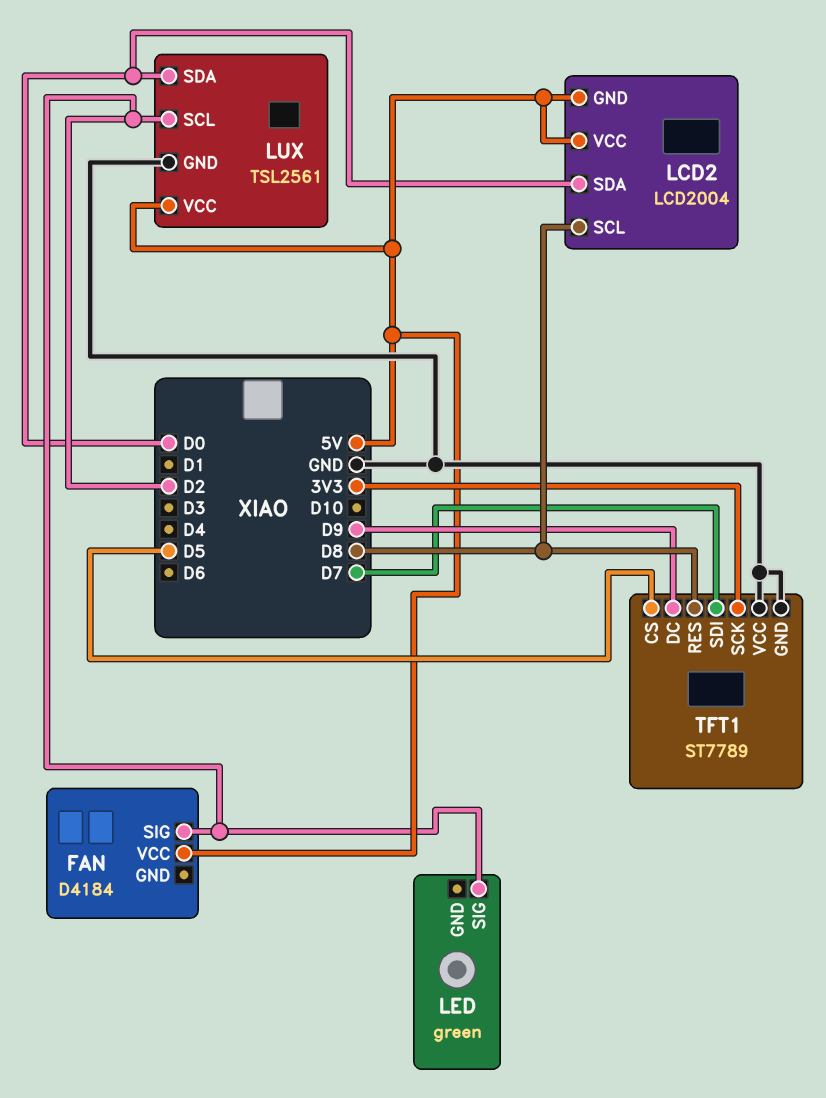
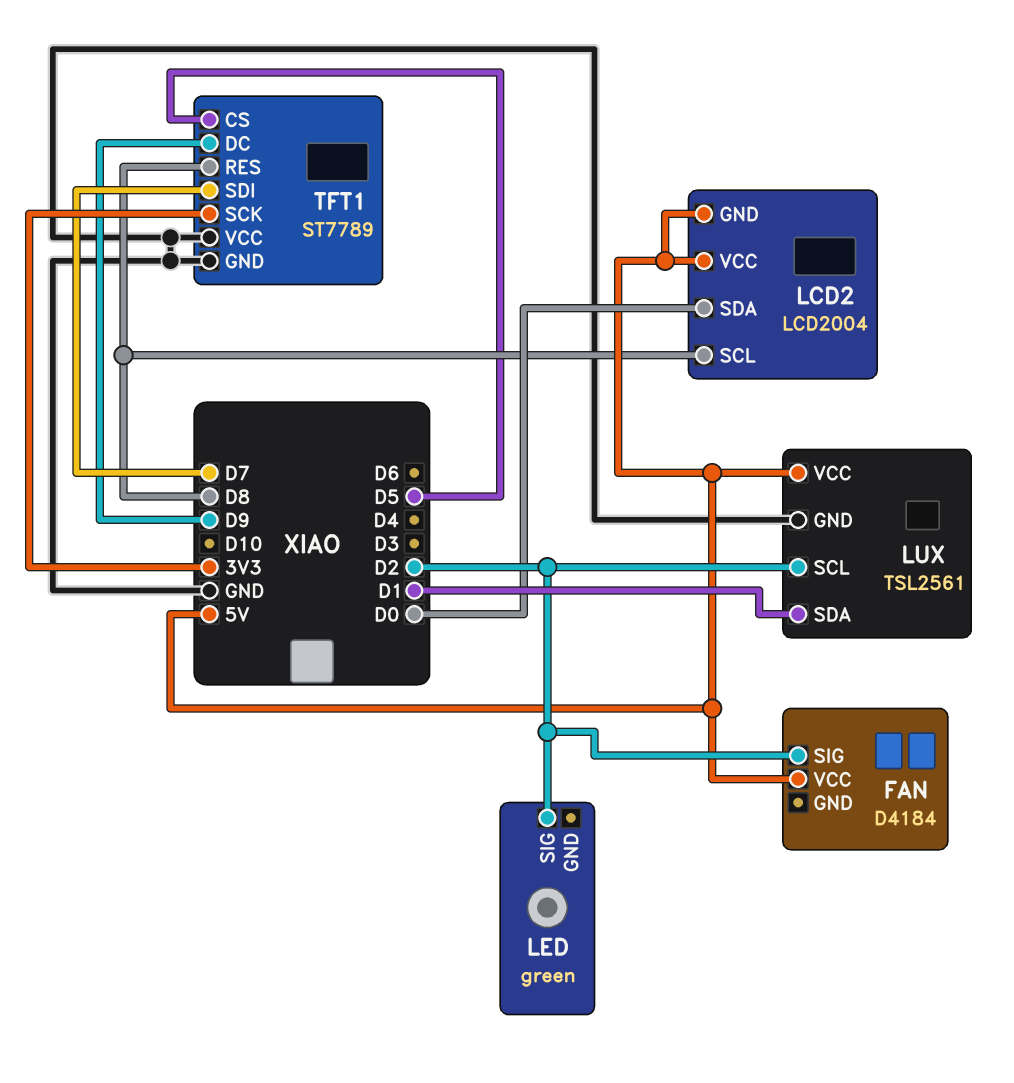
LUX pin SDA: D0 -> D1

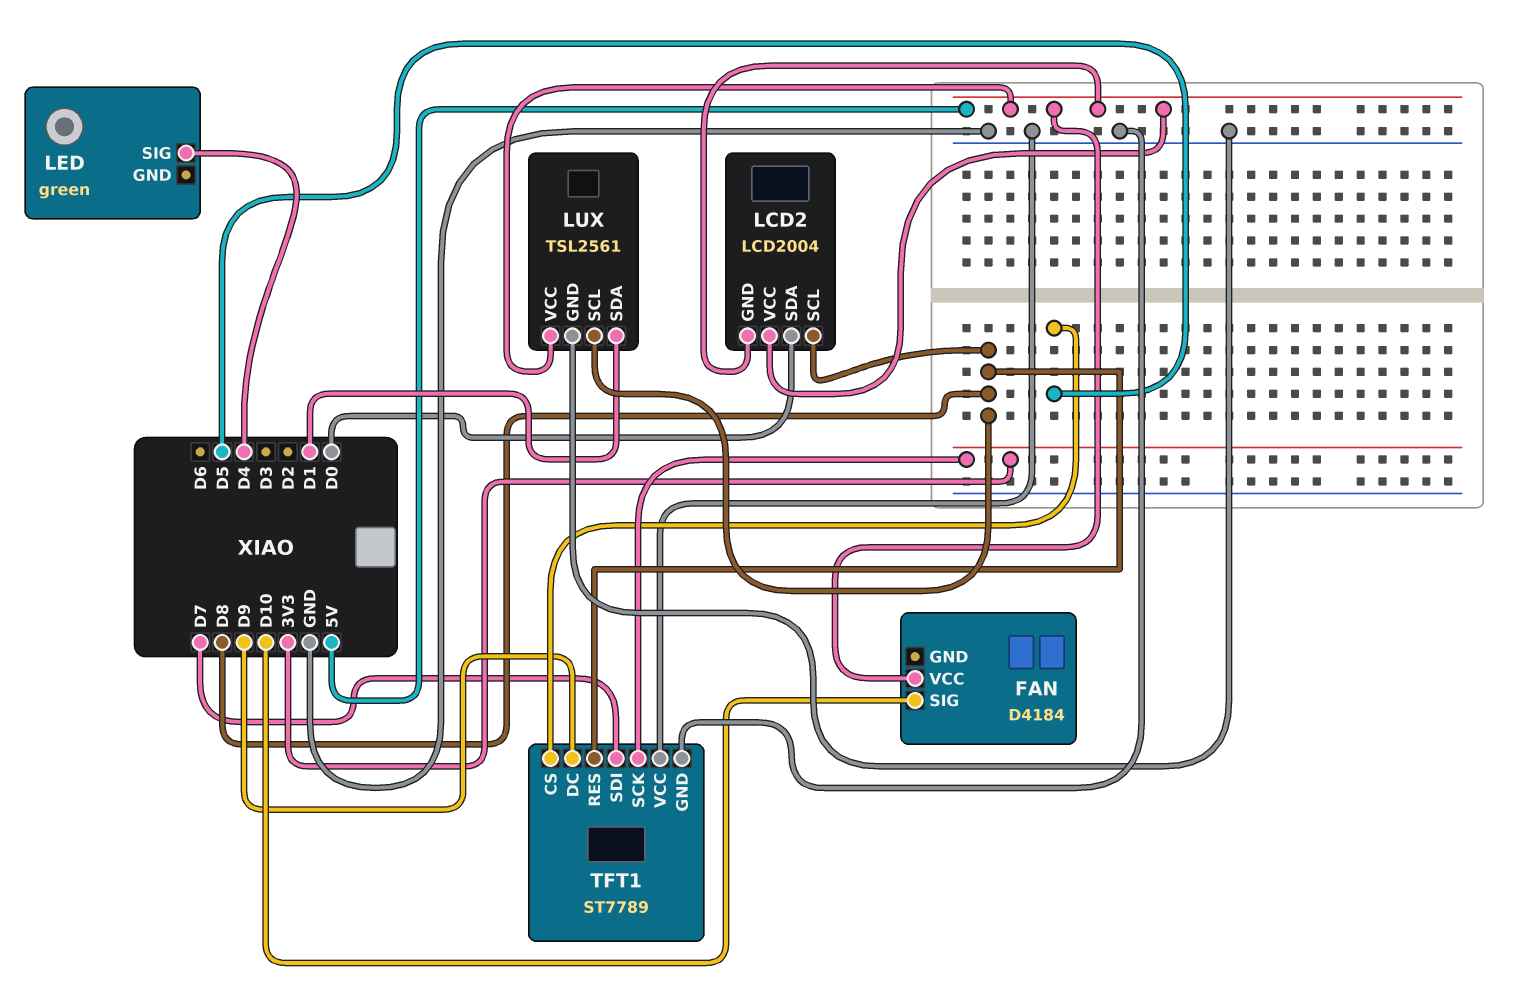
FAN pin SIG: D2 -> D10
LED pin SIG: D2 -> D4
LUX pin SCL: D2 -> D8

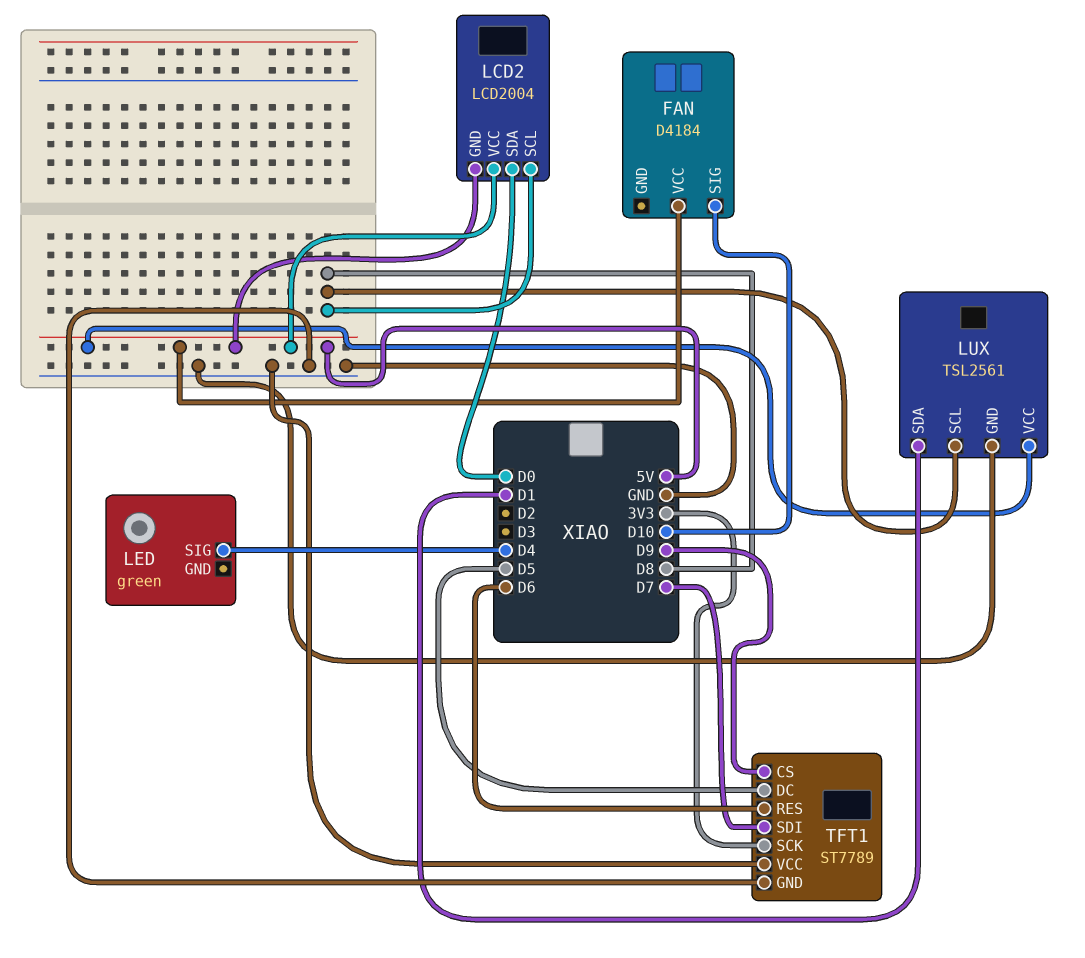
TFT1 pin CS: D5 -> D9
TFT1 pin DC: D9 -> D5
TFT1 pin RES: D8 -> D6

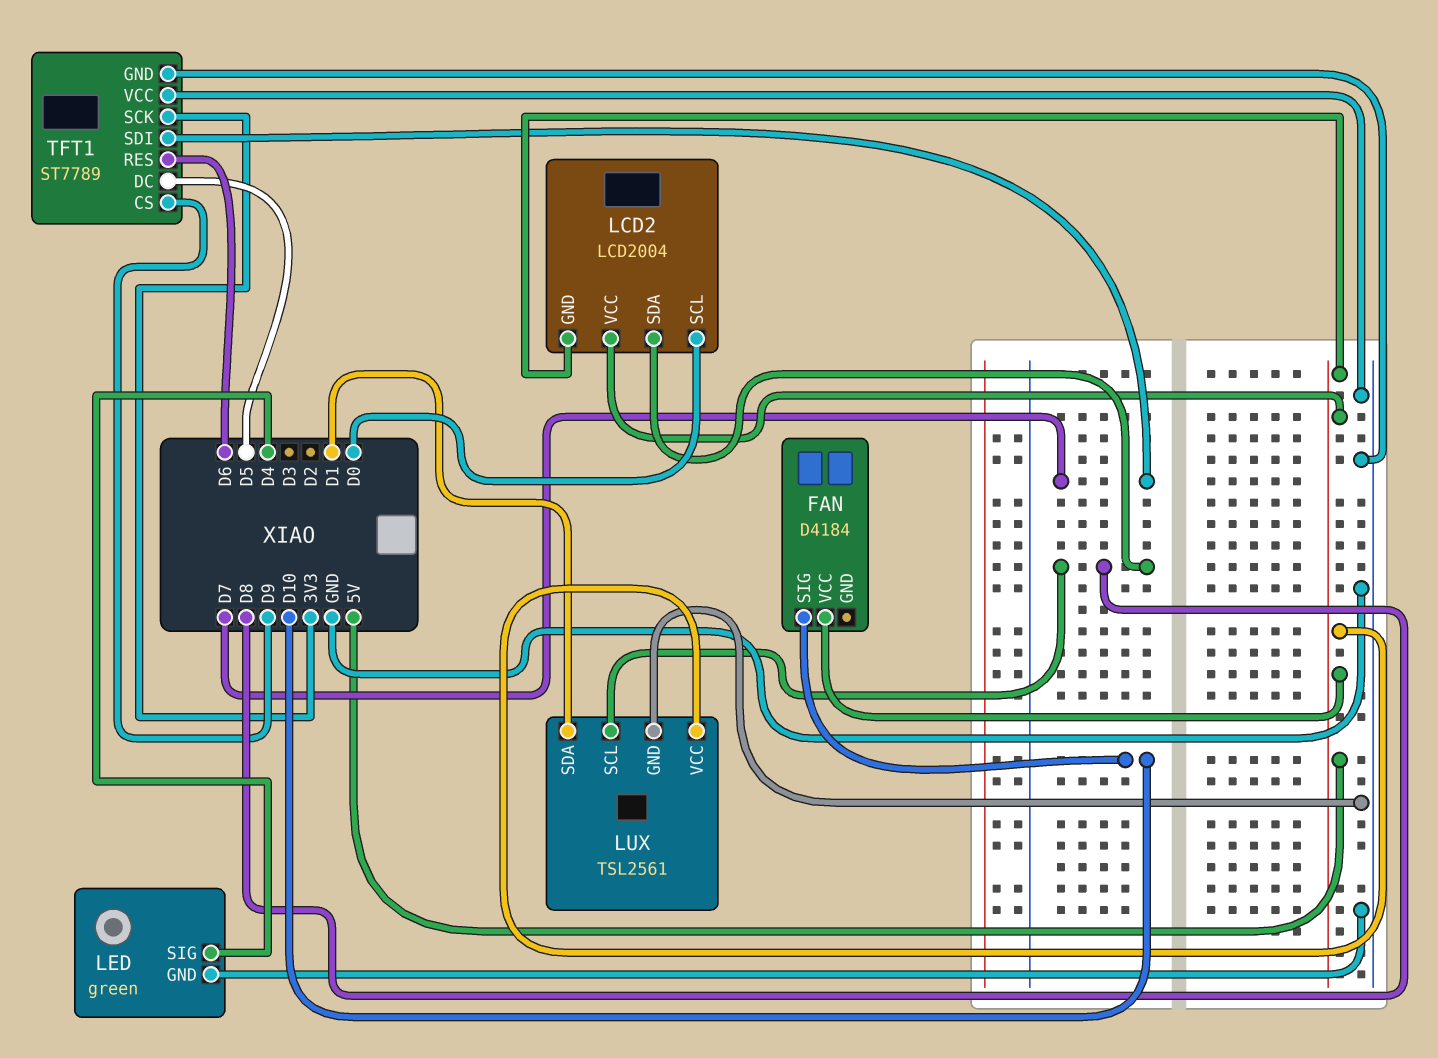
LCD2 pin SCL: D8 -> D0
LCD2 pin SDA: D0 -> D8
LED pin GND: none -> GND

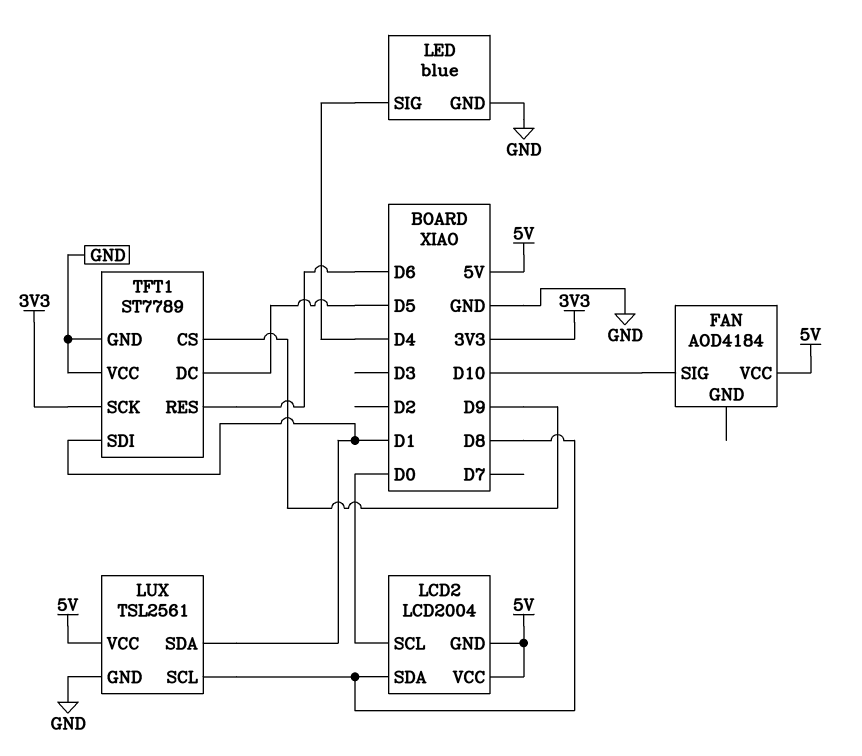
FAN: D4184 -> AOD4184
LED: green -> blue
TFT1 pin SDI: D7 -> D1

